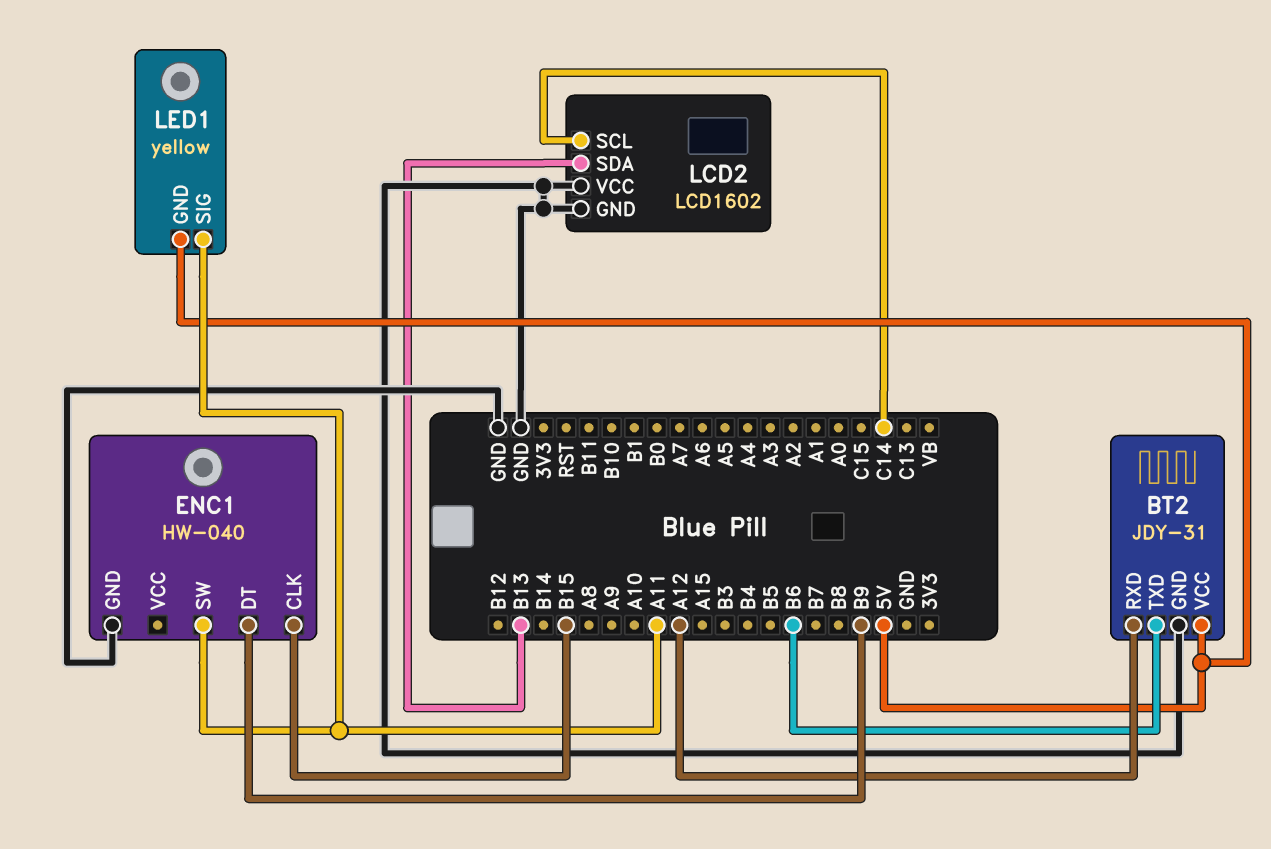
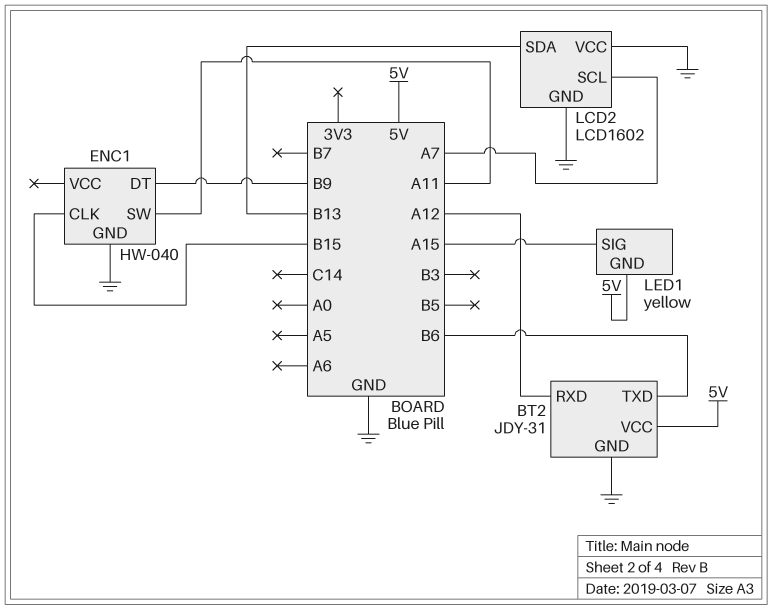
LCD2 pin SCL: C14 -> A7
LED1 pin SIG: A11 -> A15

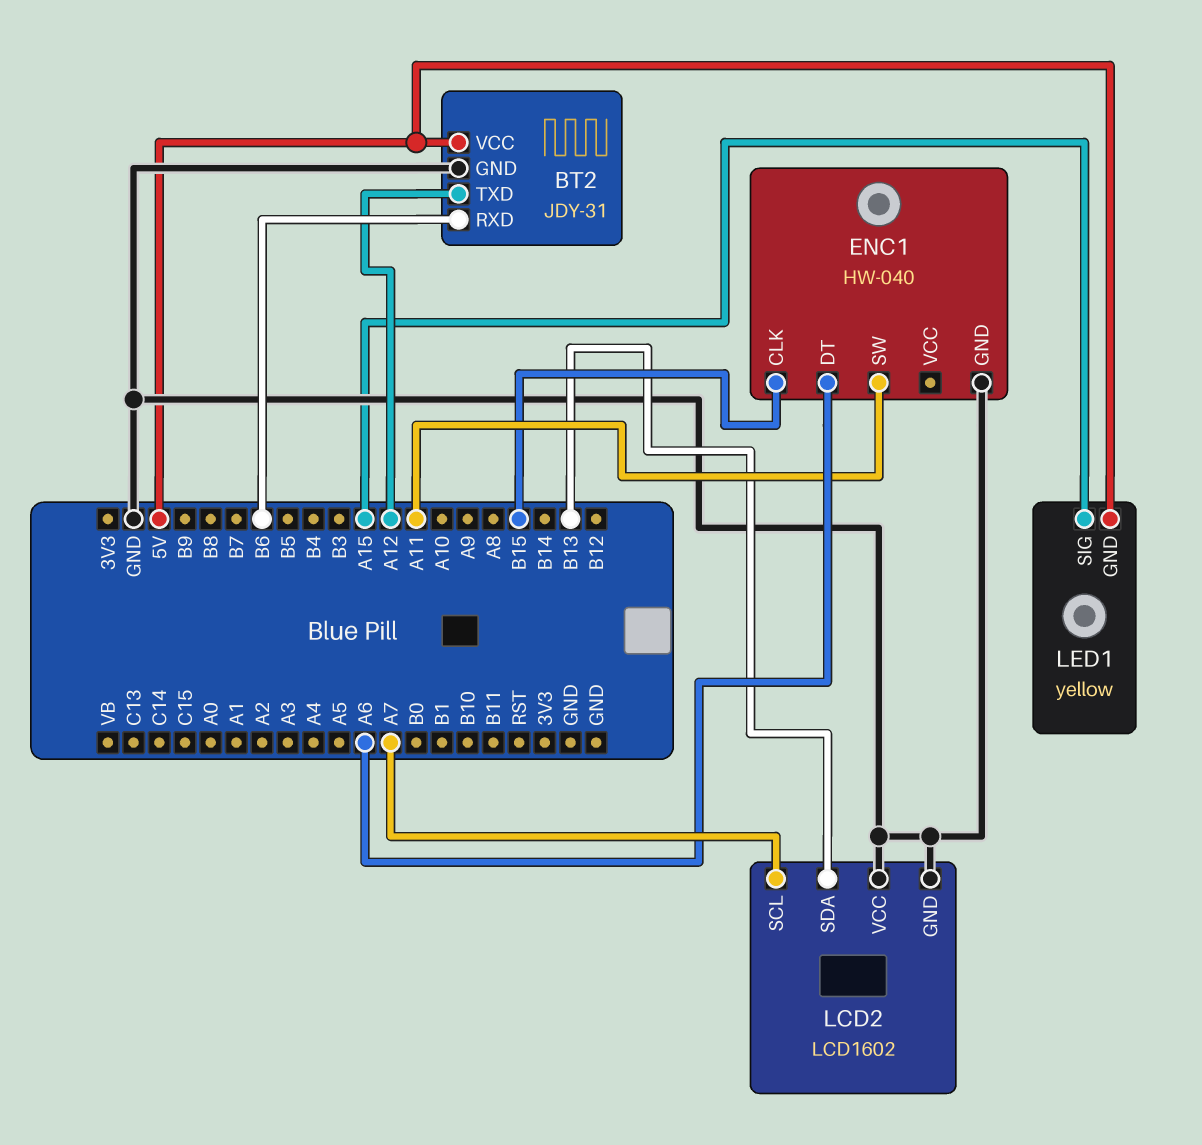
BT2 pin RXD: A12 -> B6
BT2 pin TXD: B6 -> A12
ENC1 pin DT: B9 -> A6

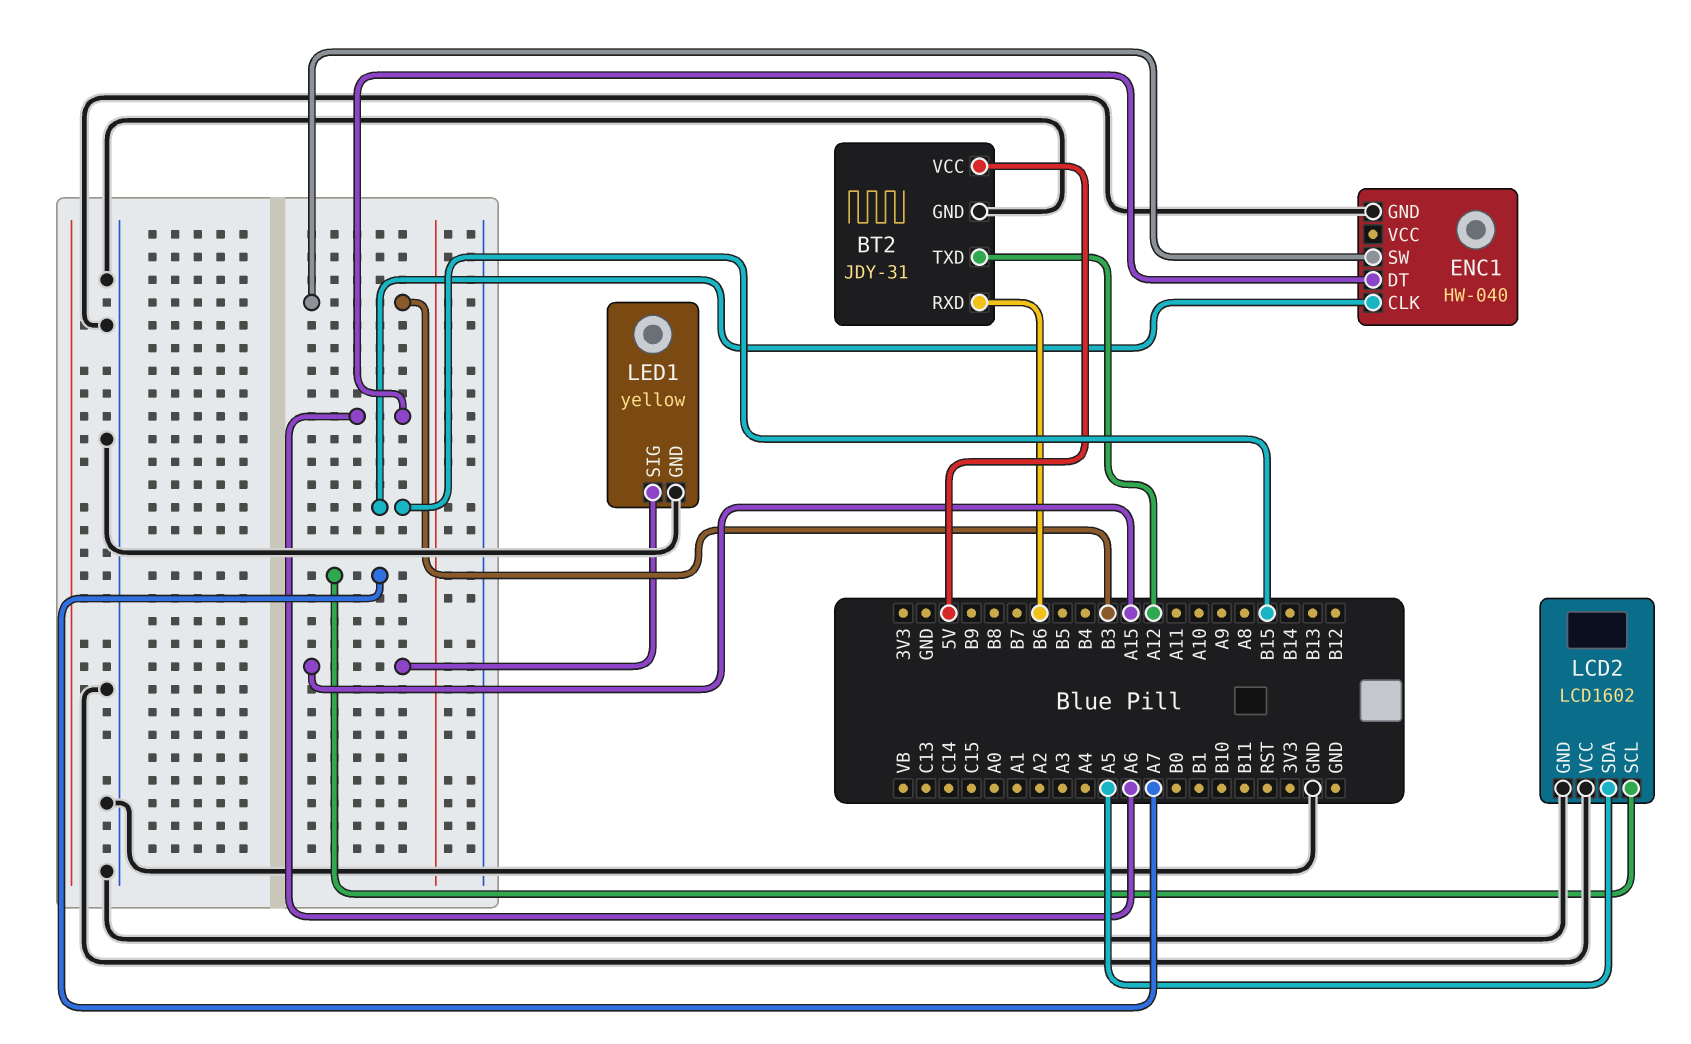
ENC1 pin SW: A11 -> B3
LCD2 pin SDA: B13 -> A5
LED1 pin GND: 5V -> GND

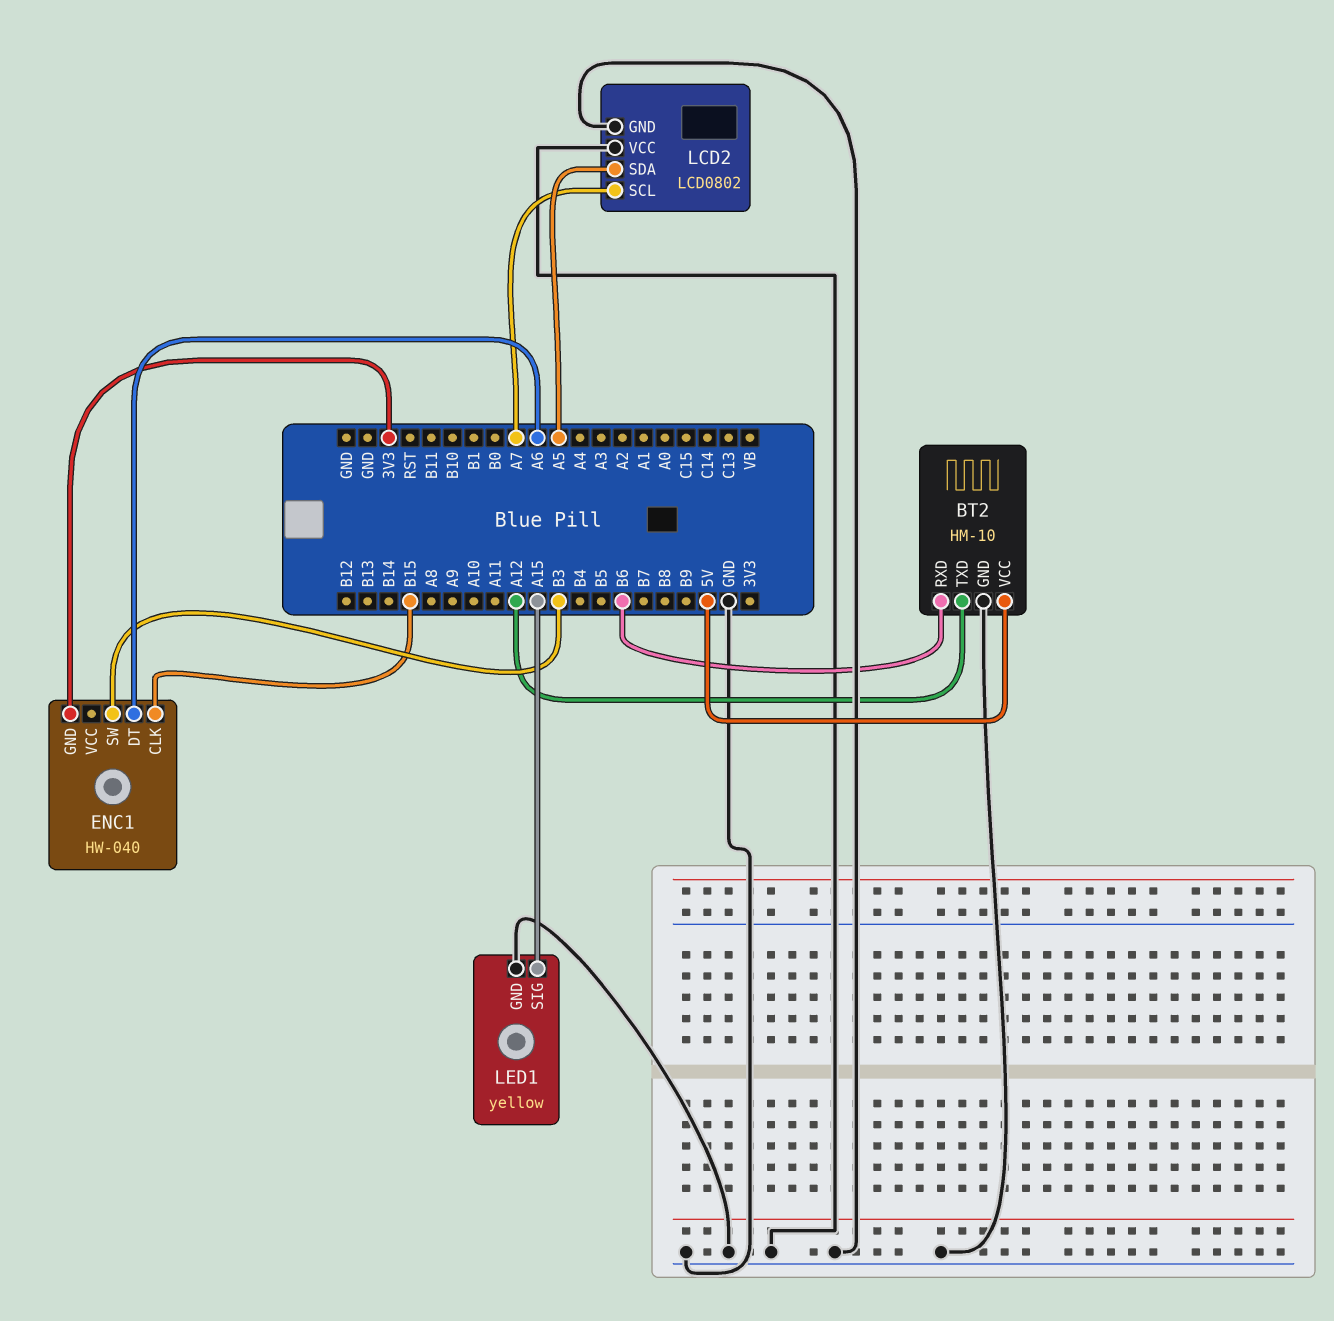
BT2: JDY-31 -> HM-10
ENC1 pin GND: GND -> 3V3
LCD2: LCD1602 -> LCD0802

